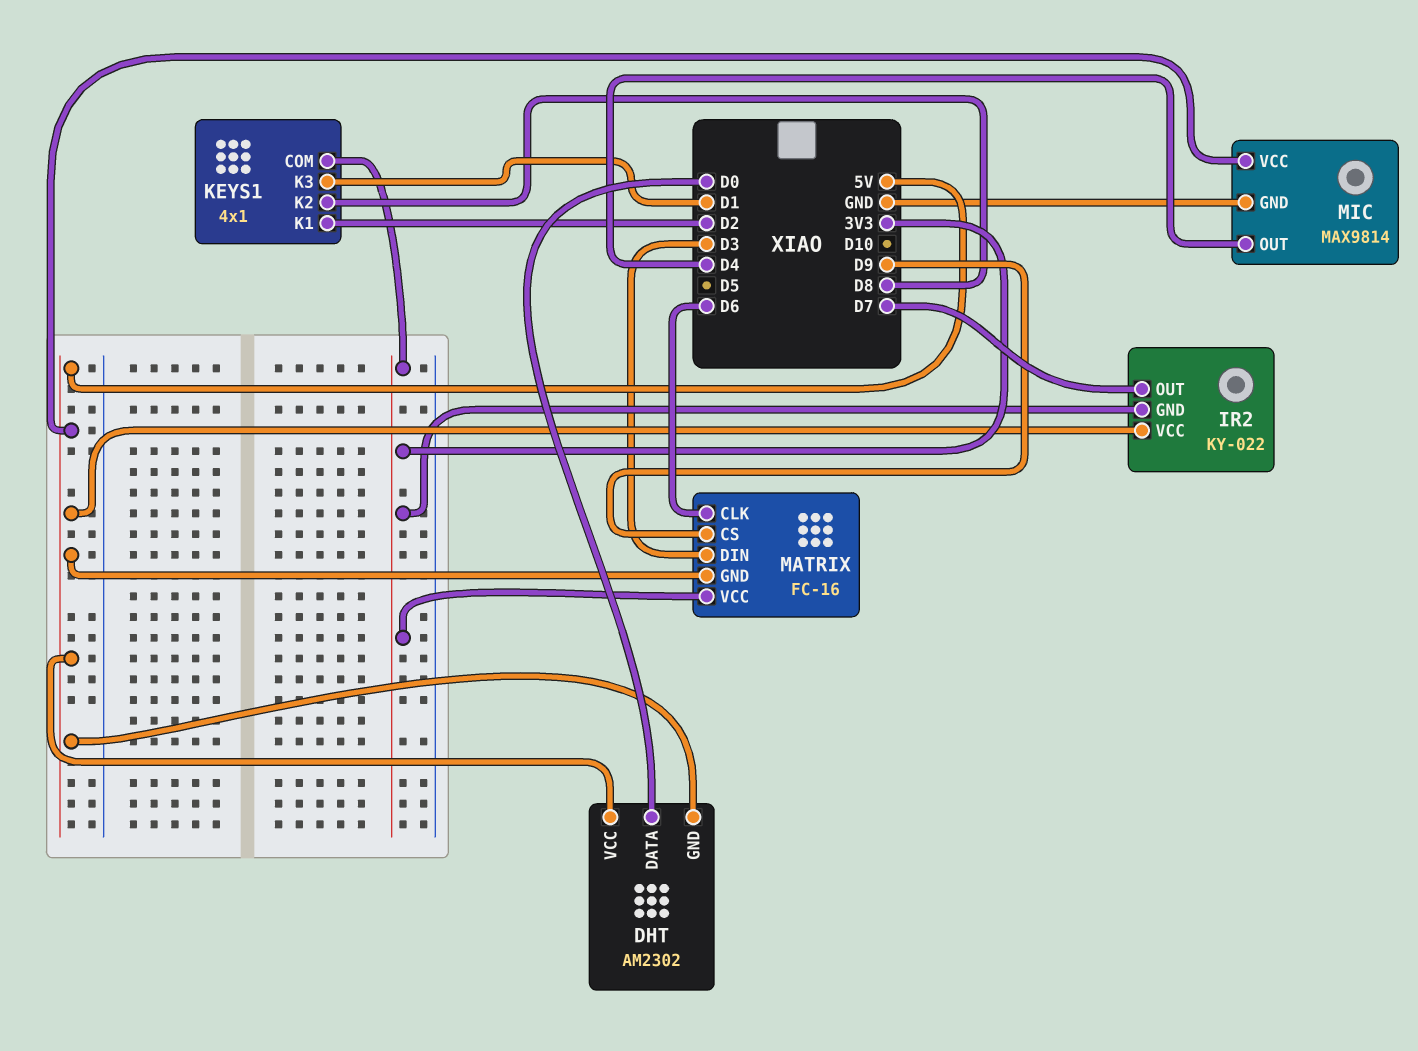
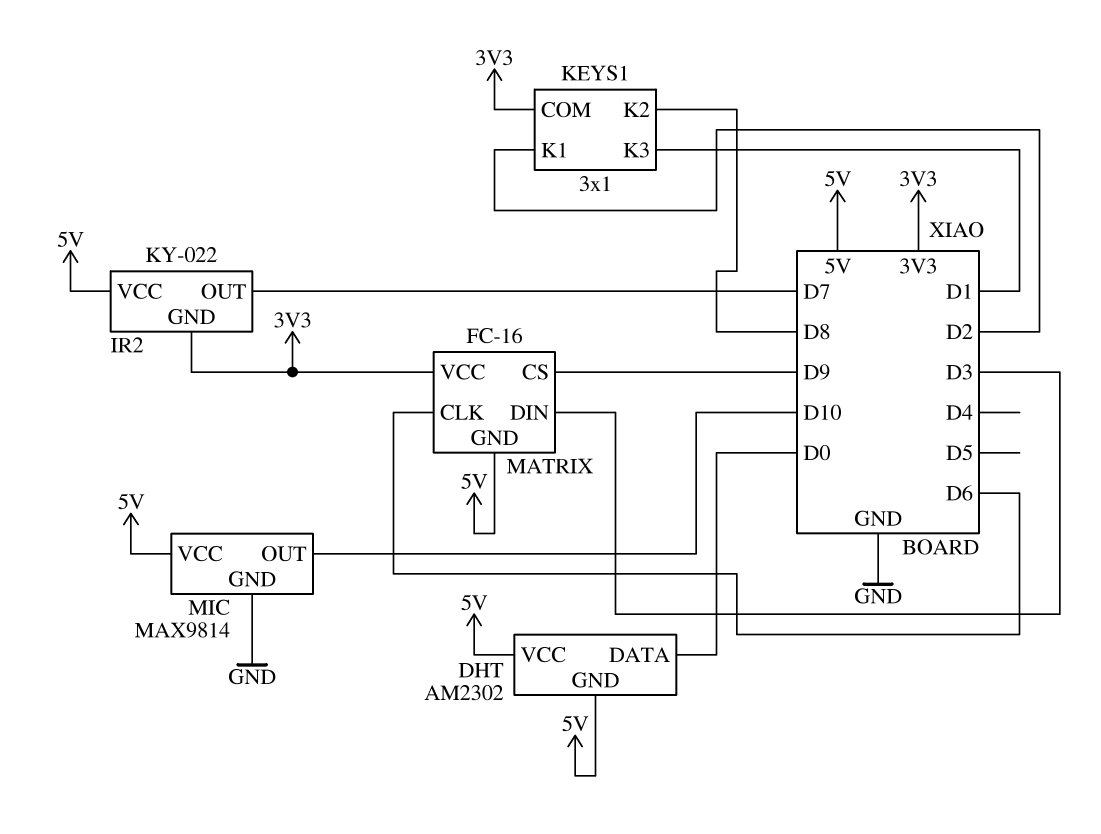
KEYS1: 4x1 -> 3x1
MIC pin OUT: D4 -> D10

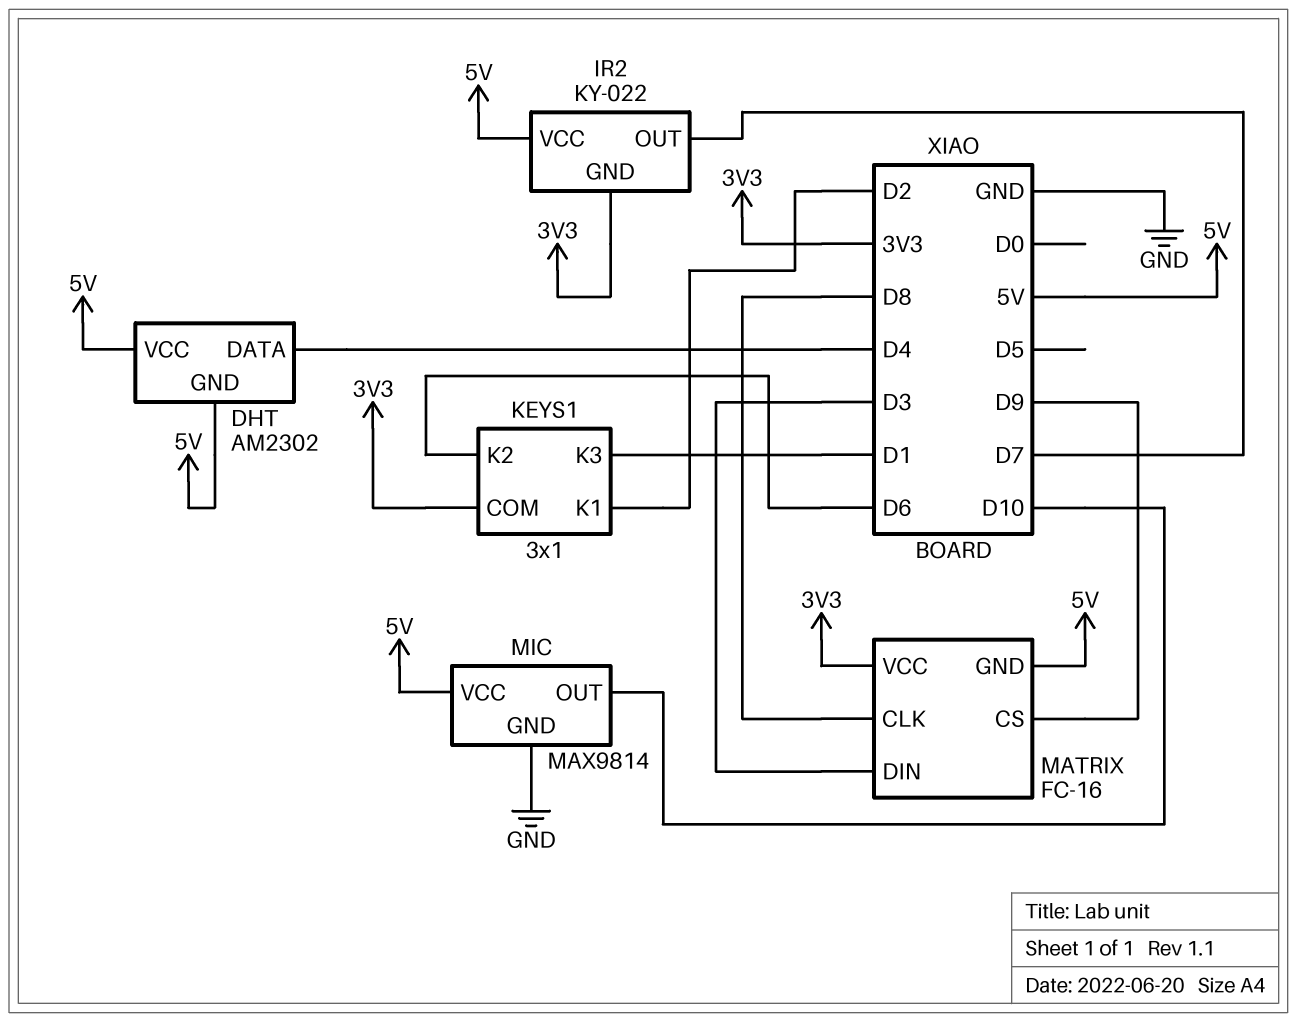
DHT pin DATA: D0 -> D4
KEYS1 pin K2: D8 -> D6
MATRIX pin CLK: D6 -> D8

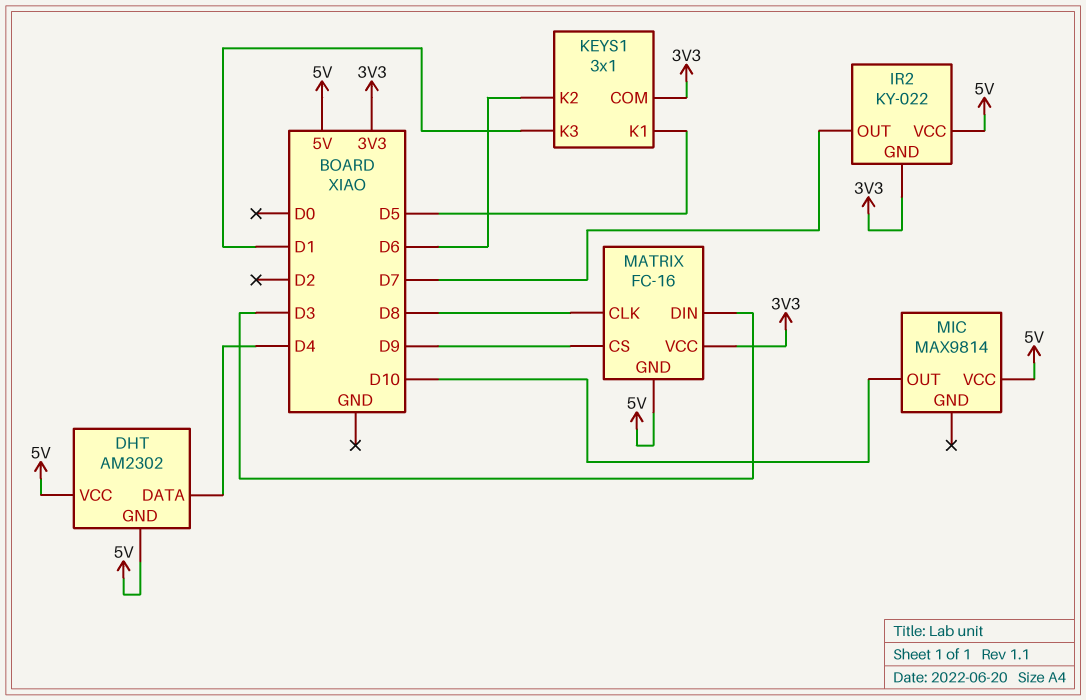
KEYS1 pin K1: D2 -> D5
MIC pin GND: GND -> none

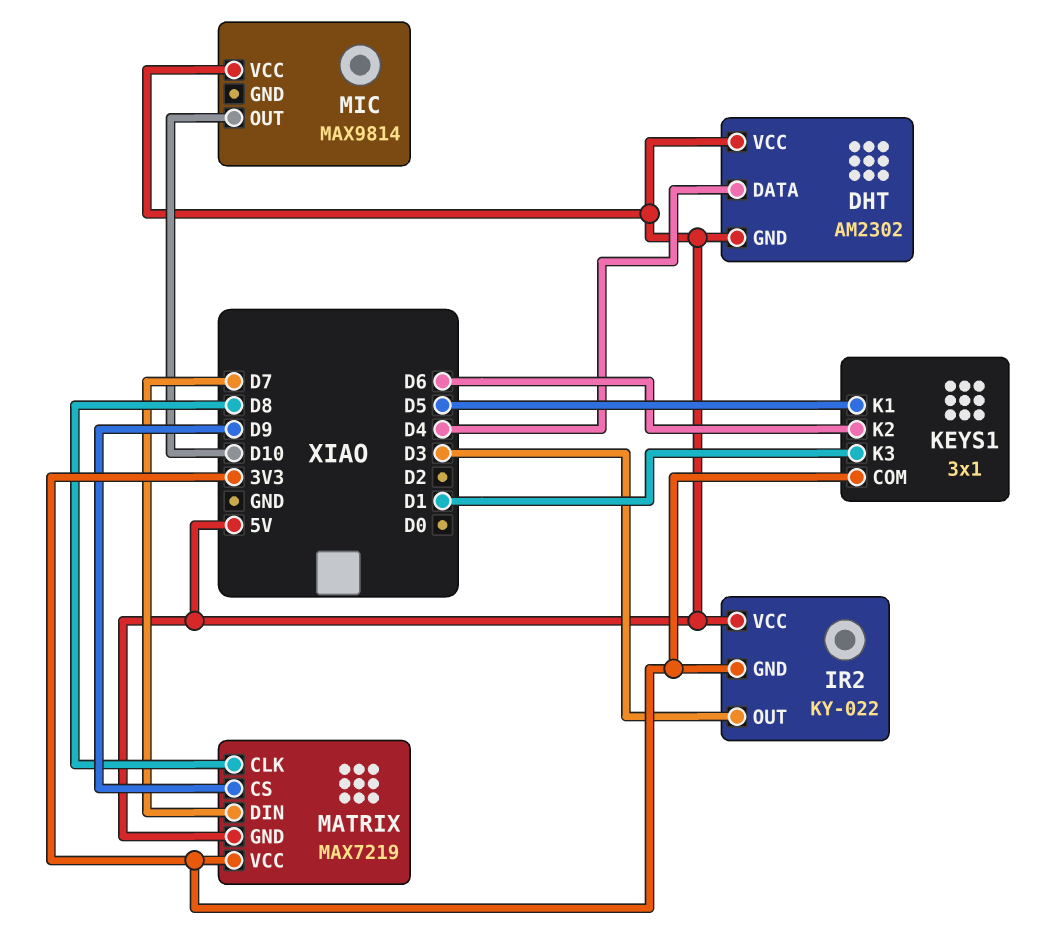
IR2 pin OUT: D7 -> D3
MATRIX: FC-16 -> MAX7219
MATRIX pin DIN: D3 -> D7

